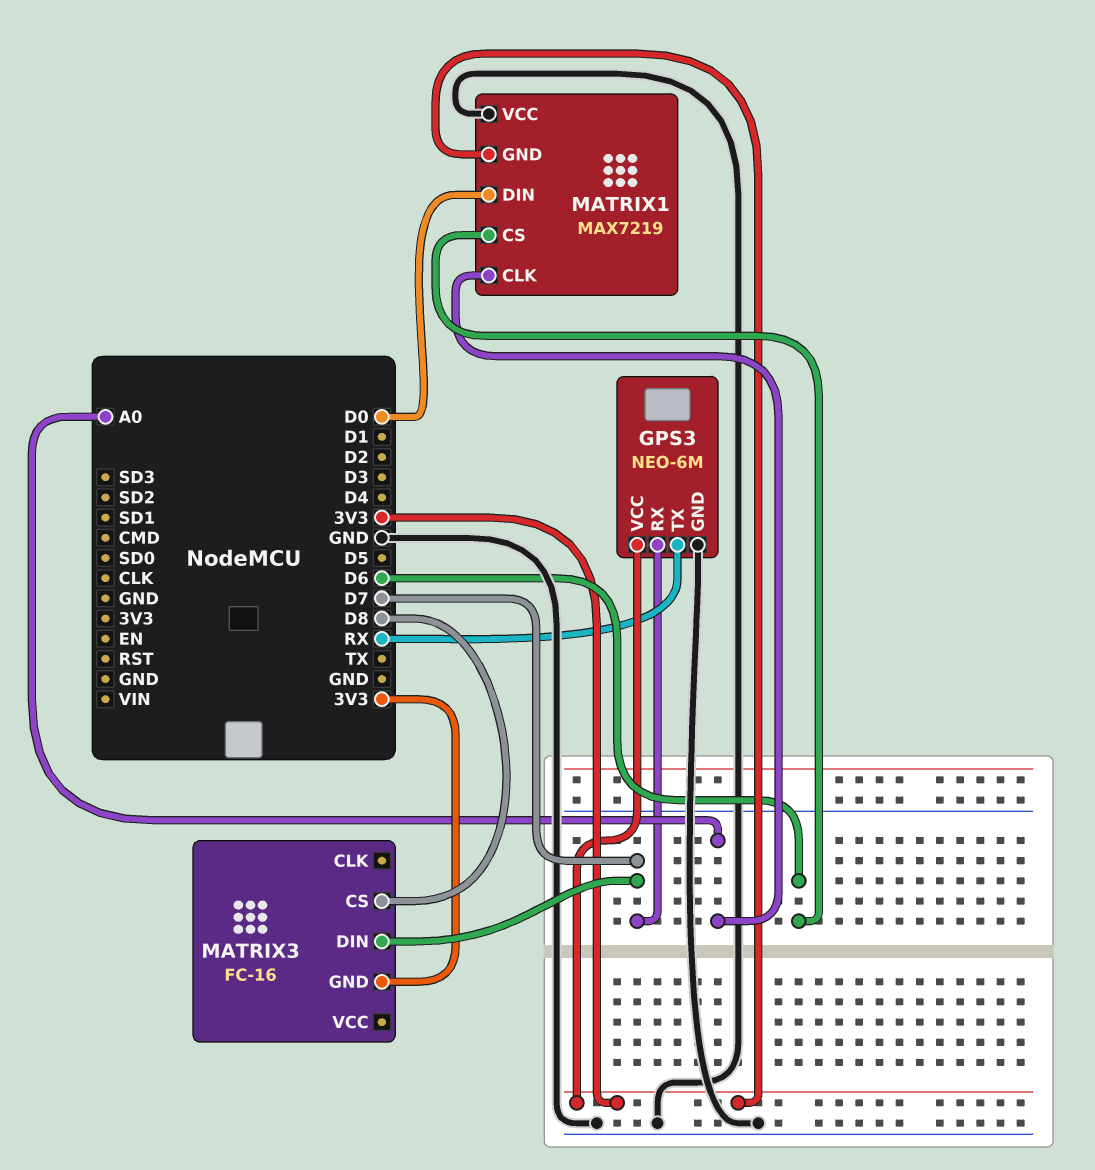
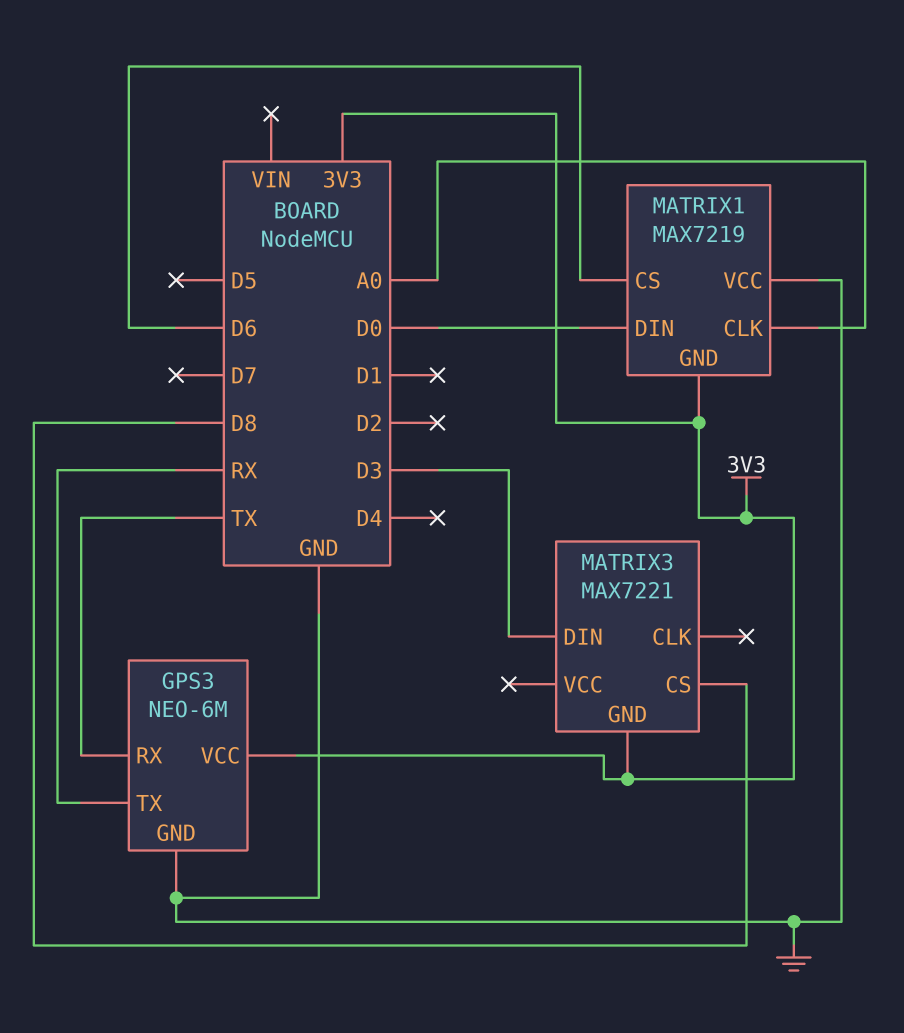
GPS3 pin RX: D7 -> TX
MATRIX3: FC-16 -> MAX7221
MATRIX3 pin DIN: D7 -> D3

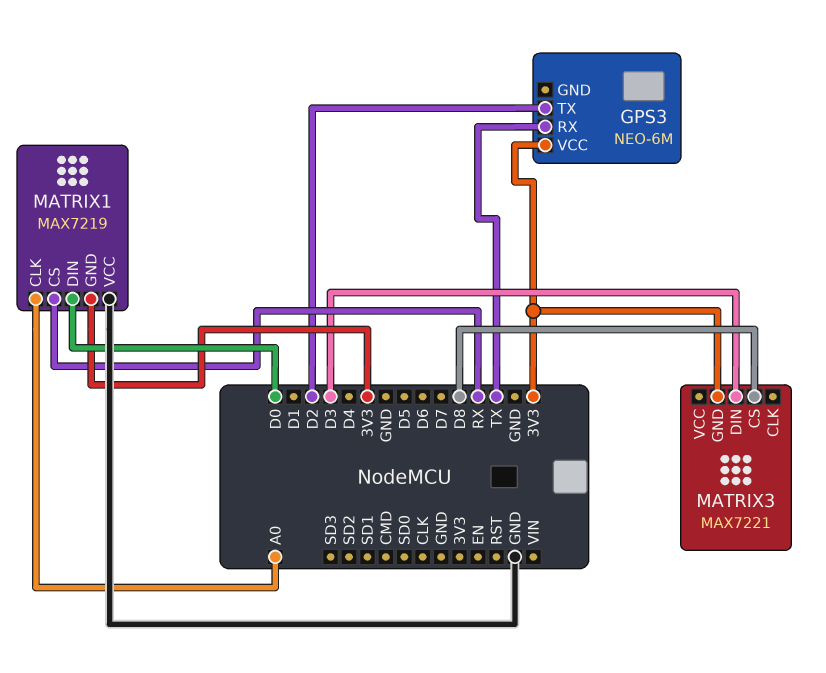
GPS3 pin GND: GND -> none
GPS3 pin TX: RX -> D2
MATRIX1 pin CS: D6 -> RX

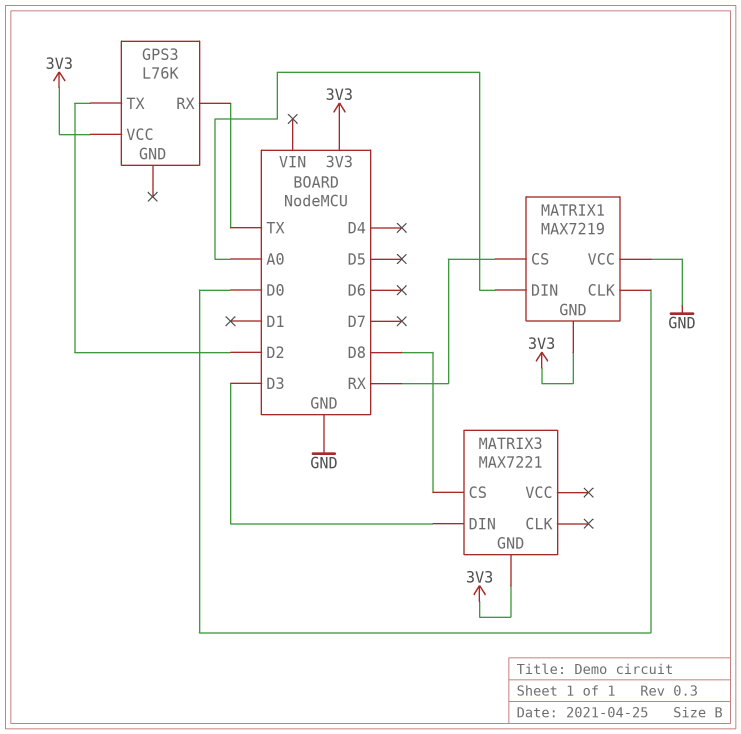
GPS3: NEO-6M -> L76K
MATRIX1 pin CLK: A0 -> D0
MATRIX1 pin DIN: D0 -> A0

